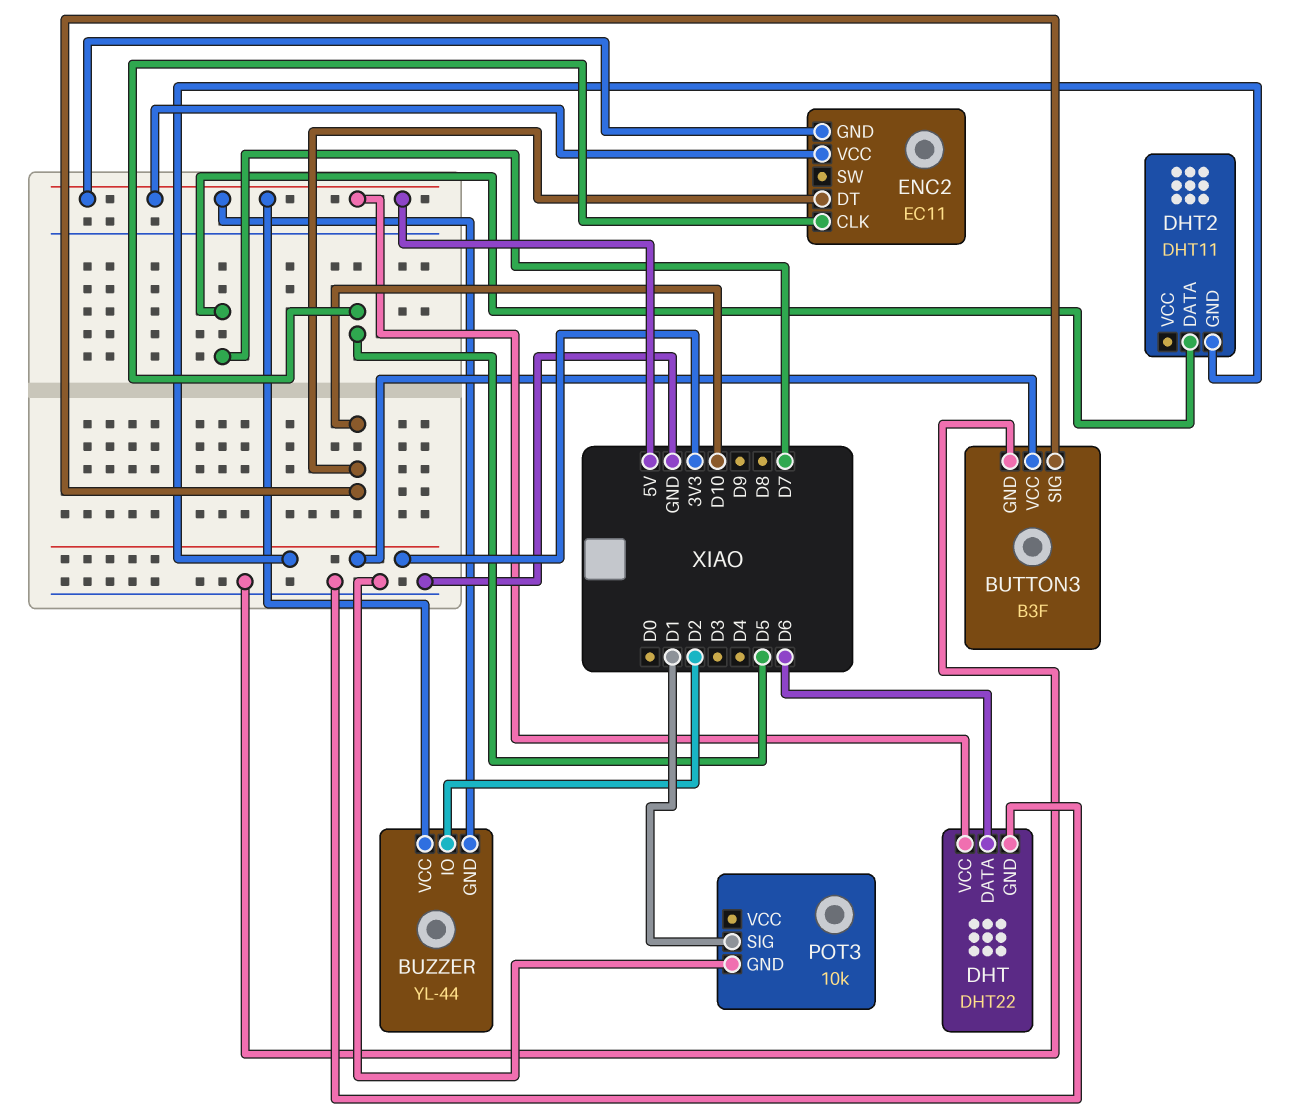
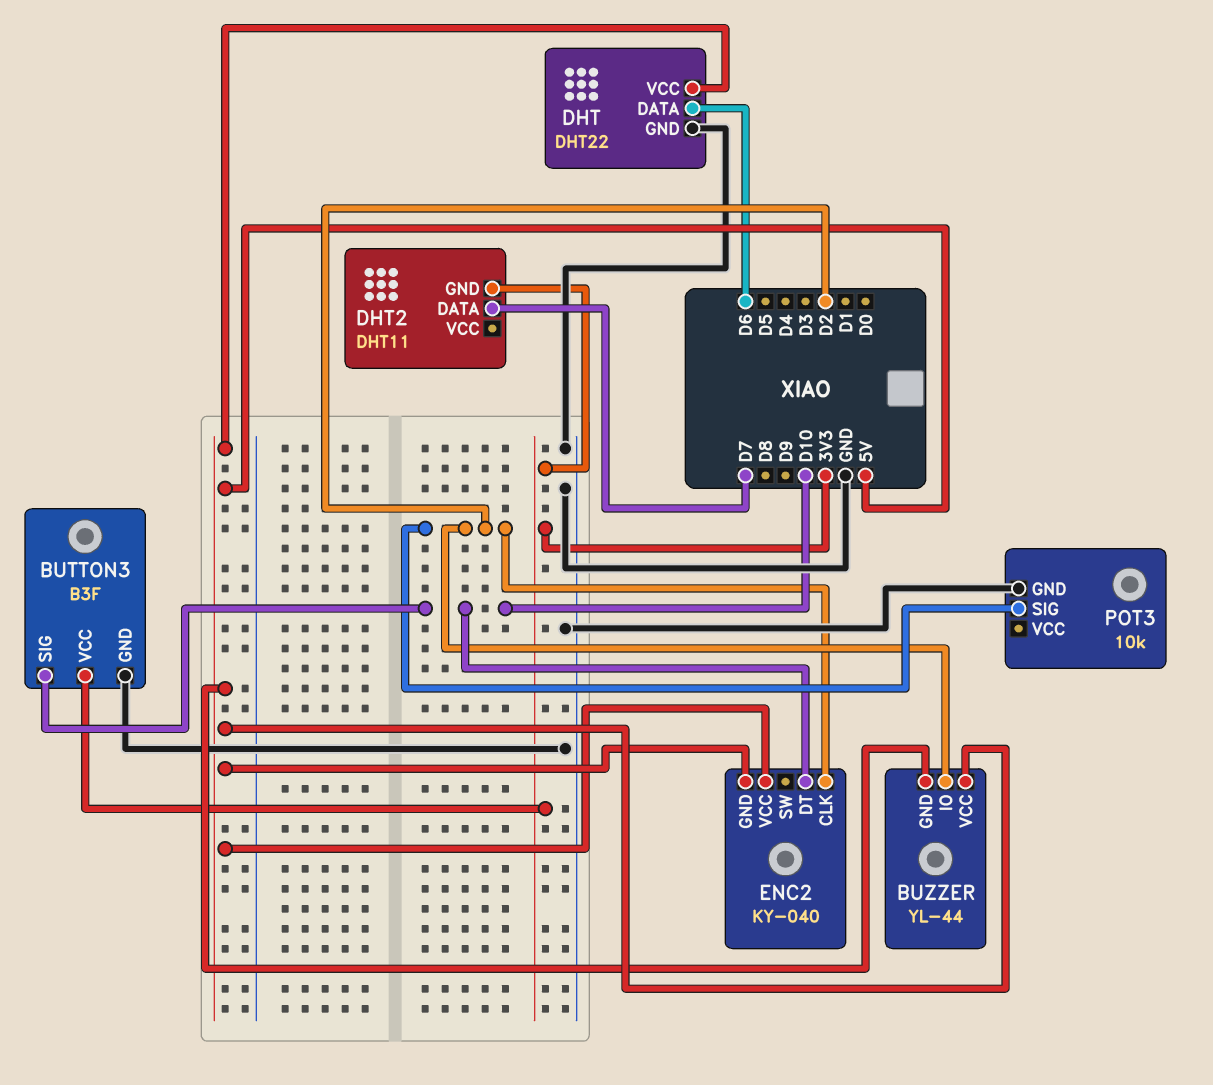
ENC2: EC11 -> KY-040
ENC2 pin CLK: D5 -> D2
POT3 pin SIG: D1 -> D2

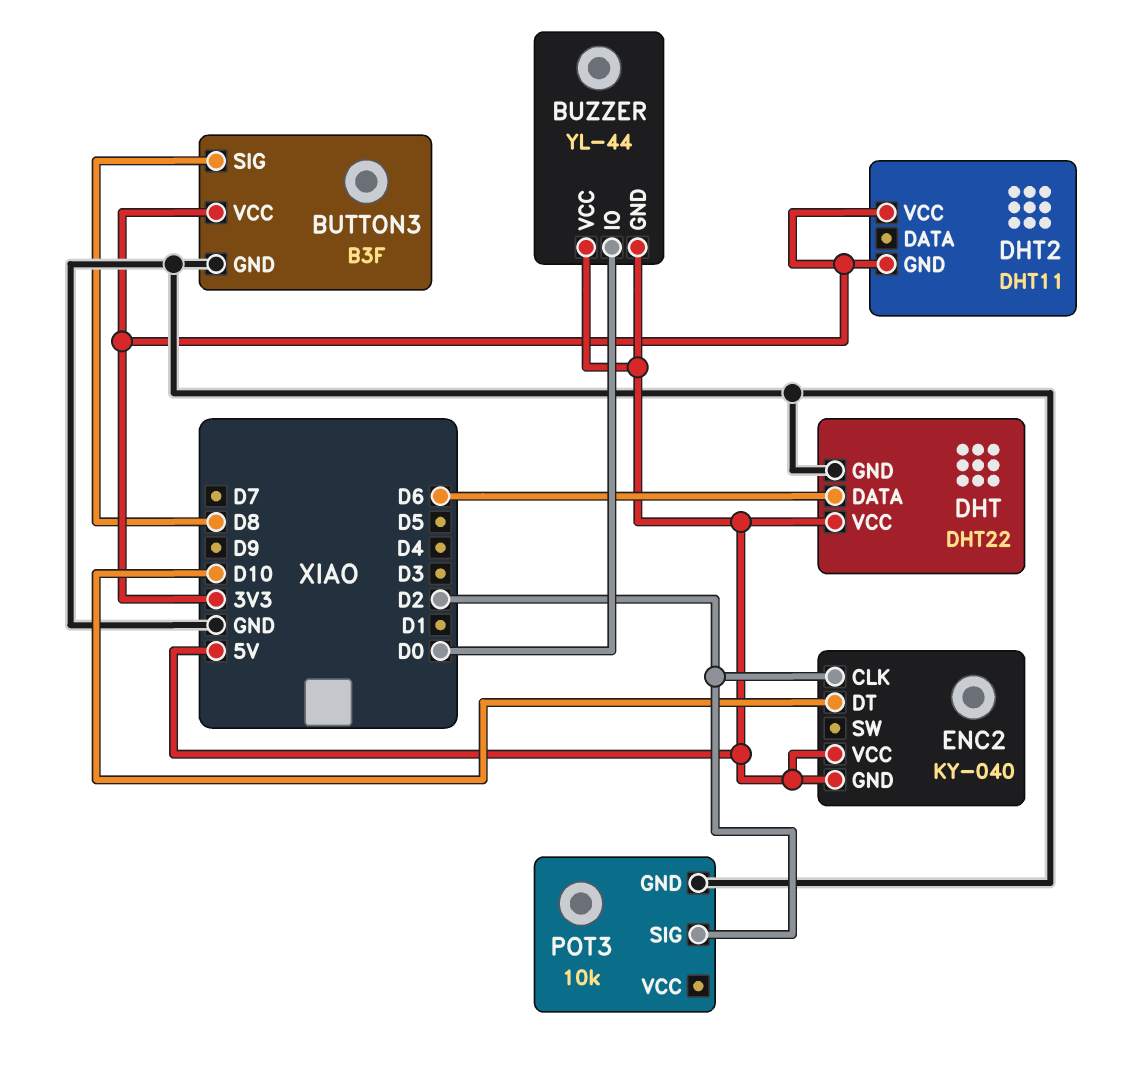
BUTTON3 pin SIG: D10 -> D8
BUZZER pin IO: D2 -> D0
DHT2 pin DATA: D7 -> none
DHT2 pin VCC: none -> 3V3

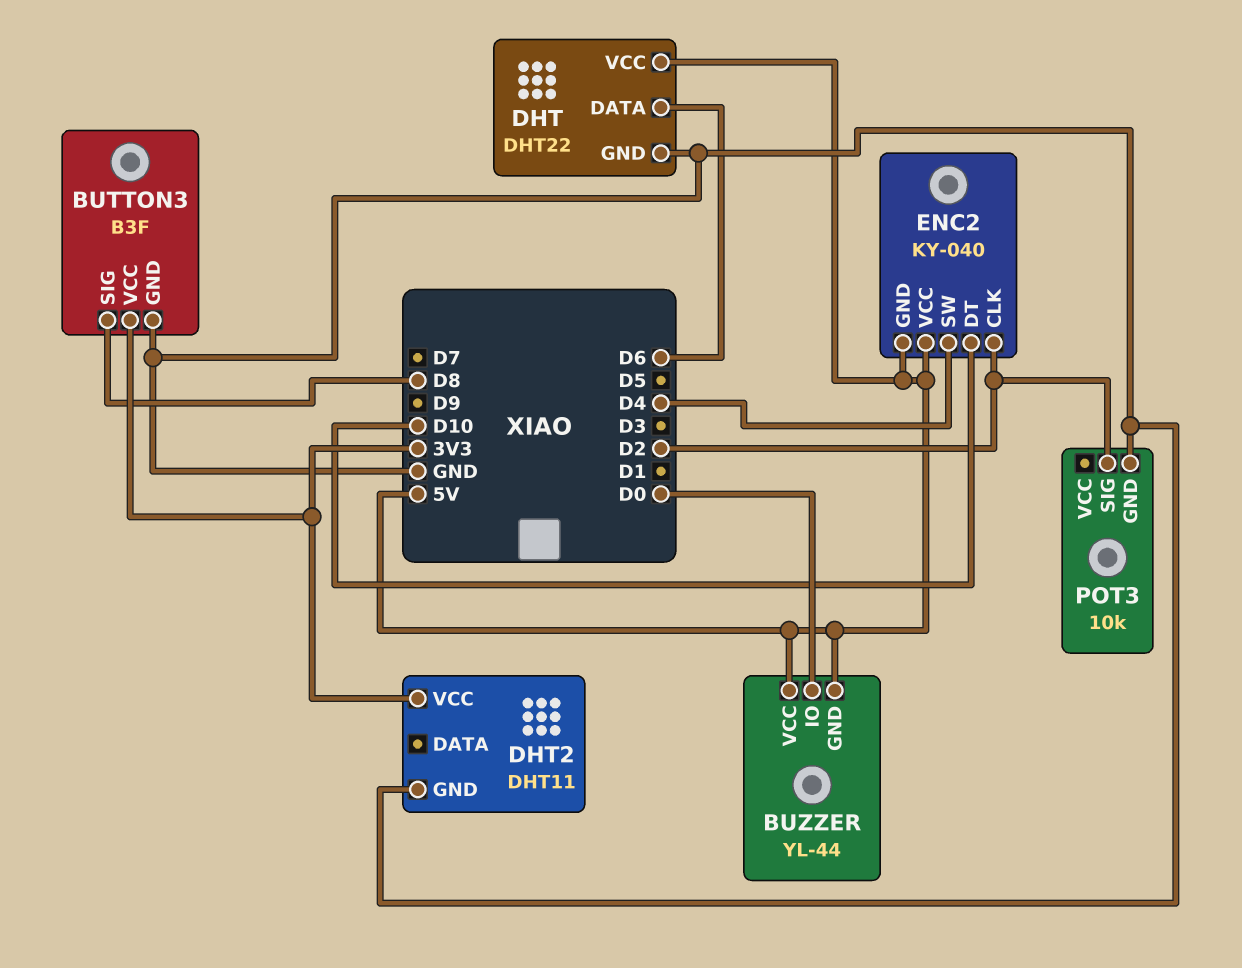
DHT2 pin GND: 3V3 -> GND
ENC2 pin SW: none -> D4

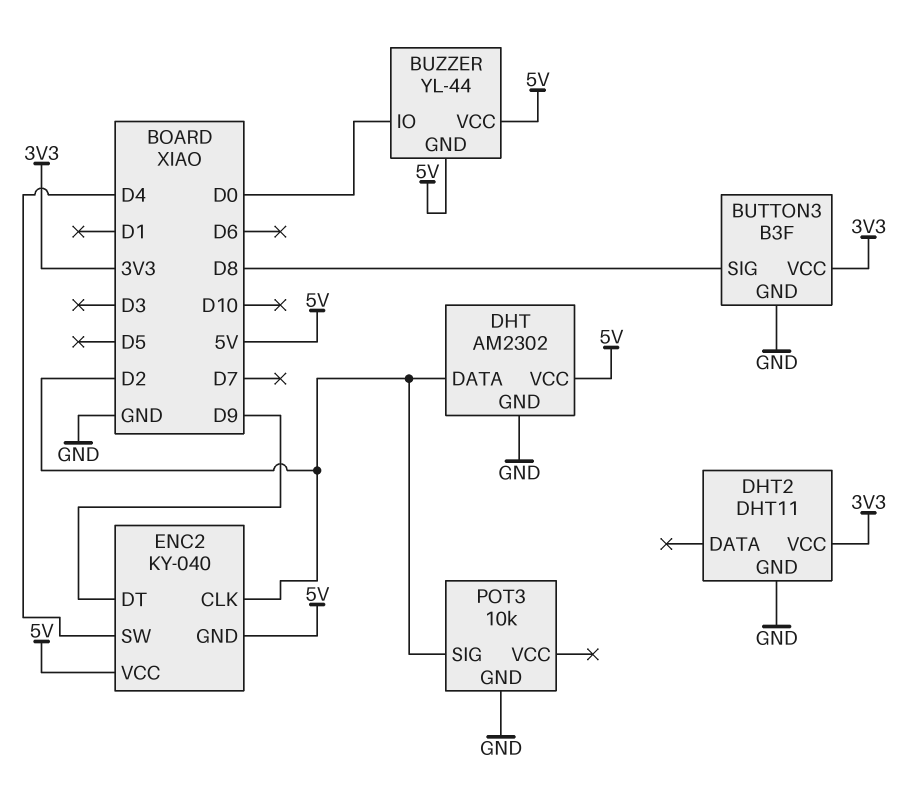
DHT: DHT22 -> AM2302
DHT pin DATA: D6 -> D2
ENC2 pin DT: D10 -> D9

